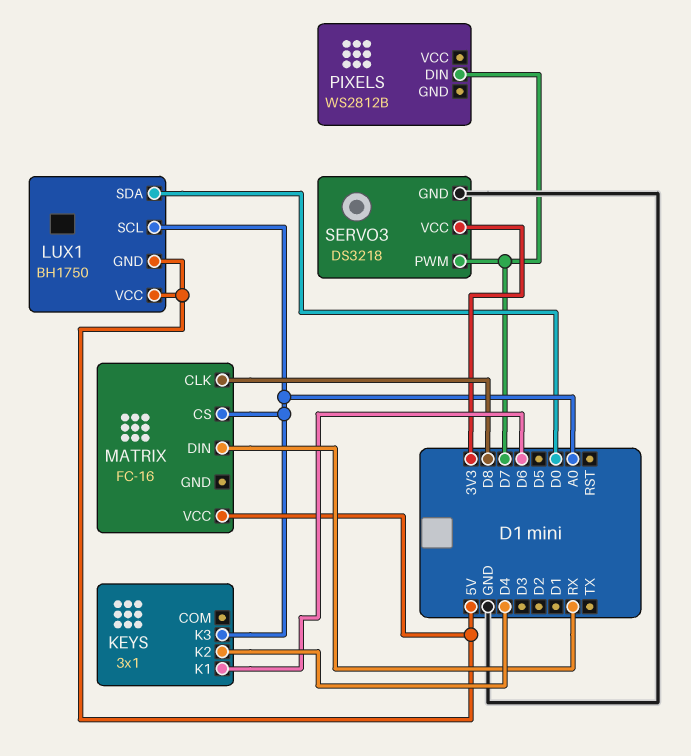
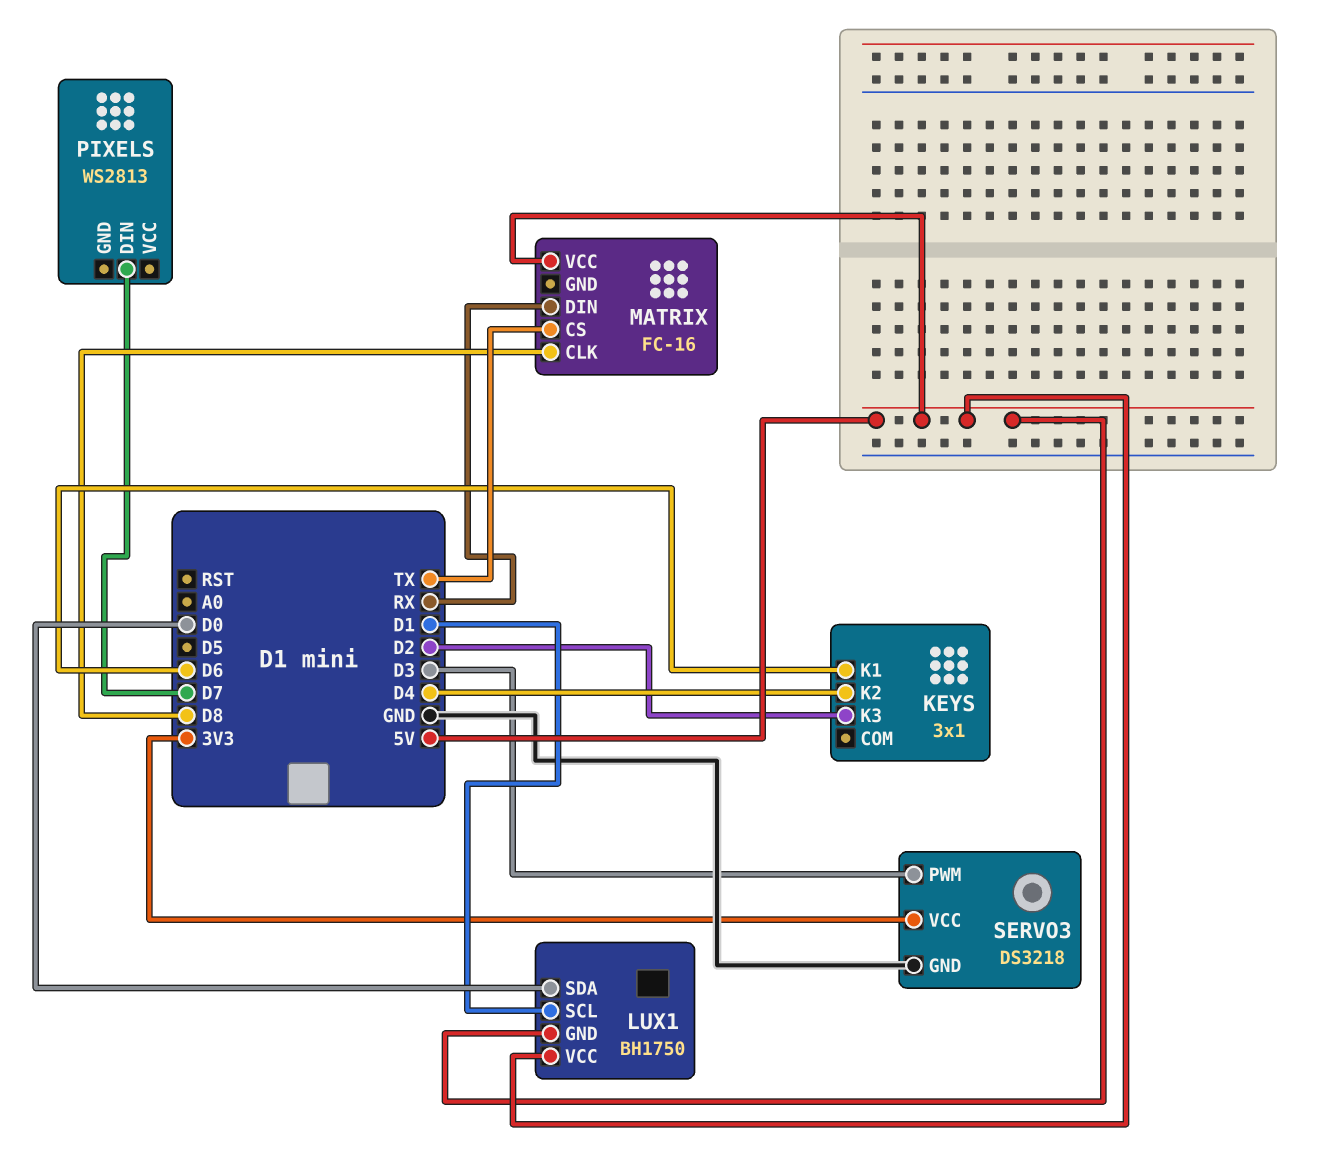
KEYS pin K3: A0 -> D2
LUX1 pin SCL: A0 -> D1
MATRIX pin CS: A0 -> TX
PIXELS: WS2812B -> WS2813
SERVO3 pin PWM: D7 -> D3

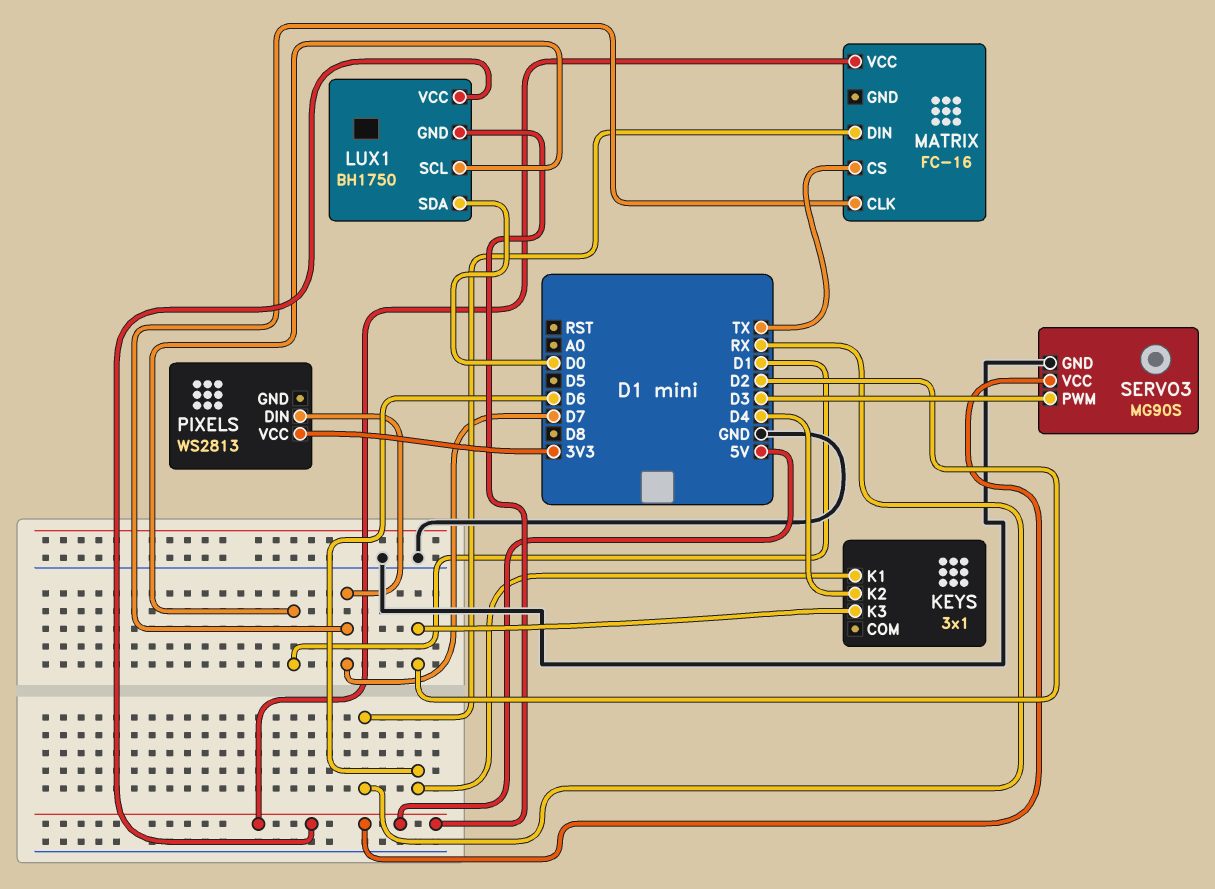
MATRIX pin CLK: D8 -> D7
PIXELS pin VCC: none -> 3V3
SERVO3: DS3218 -> MG90S
SERVO3 pin VCC: 3V3 -> 5V

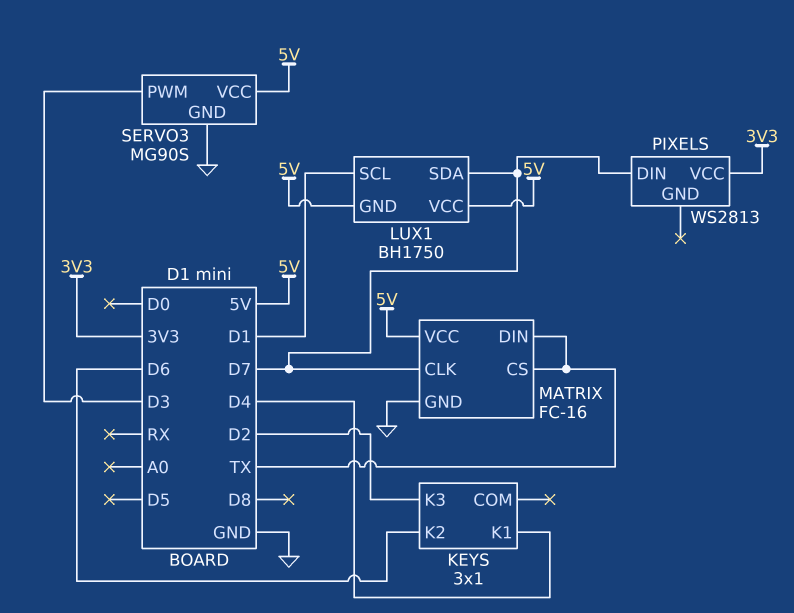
KEYS pin K1: D6 -> D4
KEYS pin K2: D4 -> D6
LUX1 pin SDA: D0 -> D7
MATRIX pin DIN: RX -> TX
MATRIX pin GND: none -> GND

